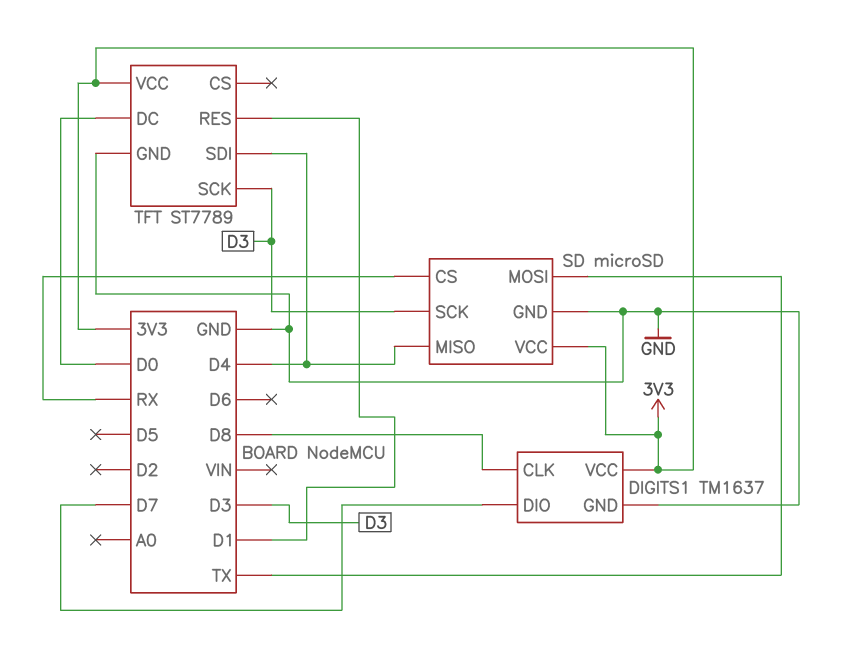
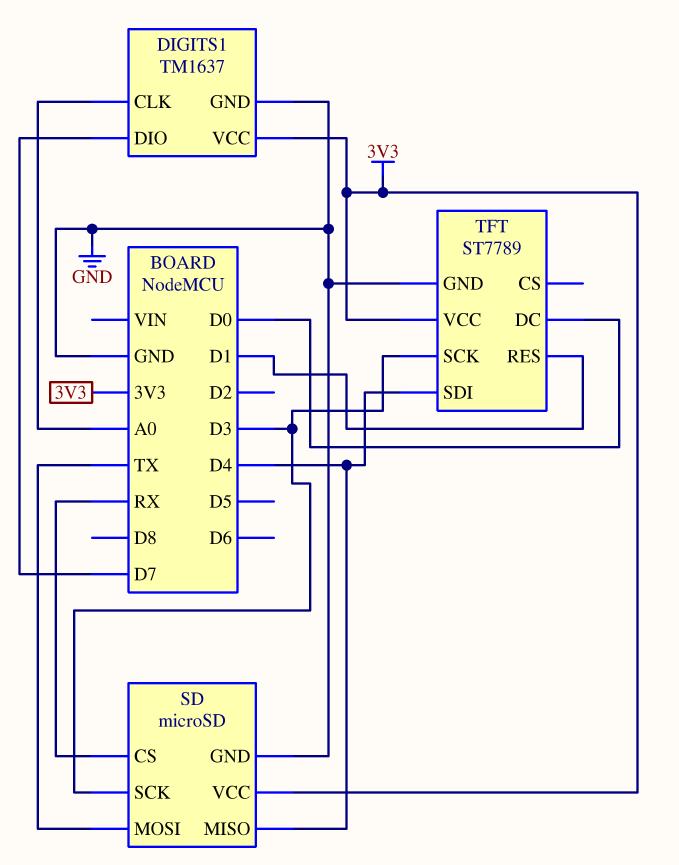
DIGITS1 pin CLK: D8 -> A0

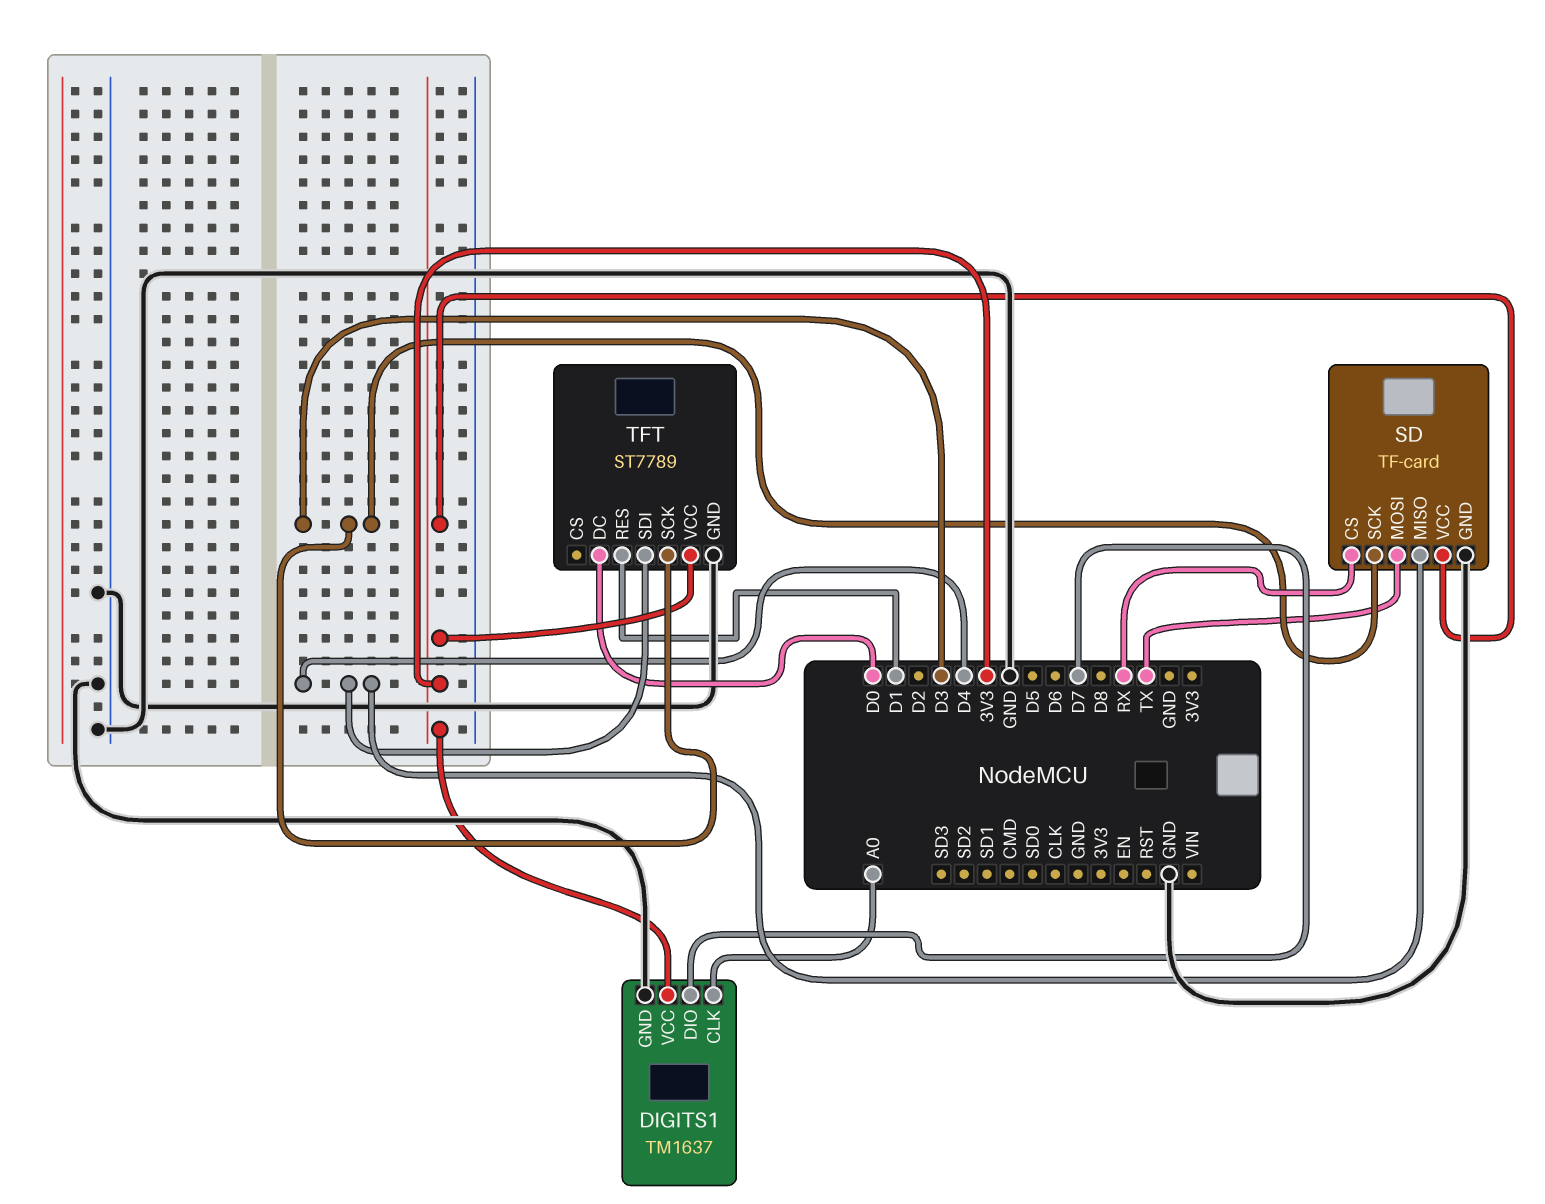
SD: microSD -> TF-card

